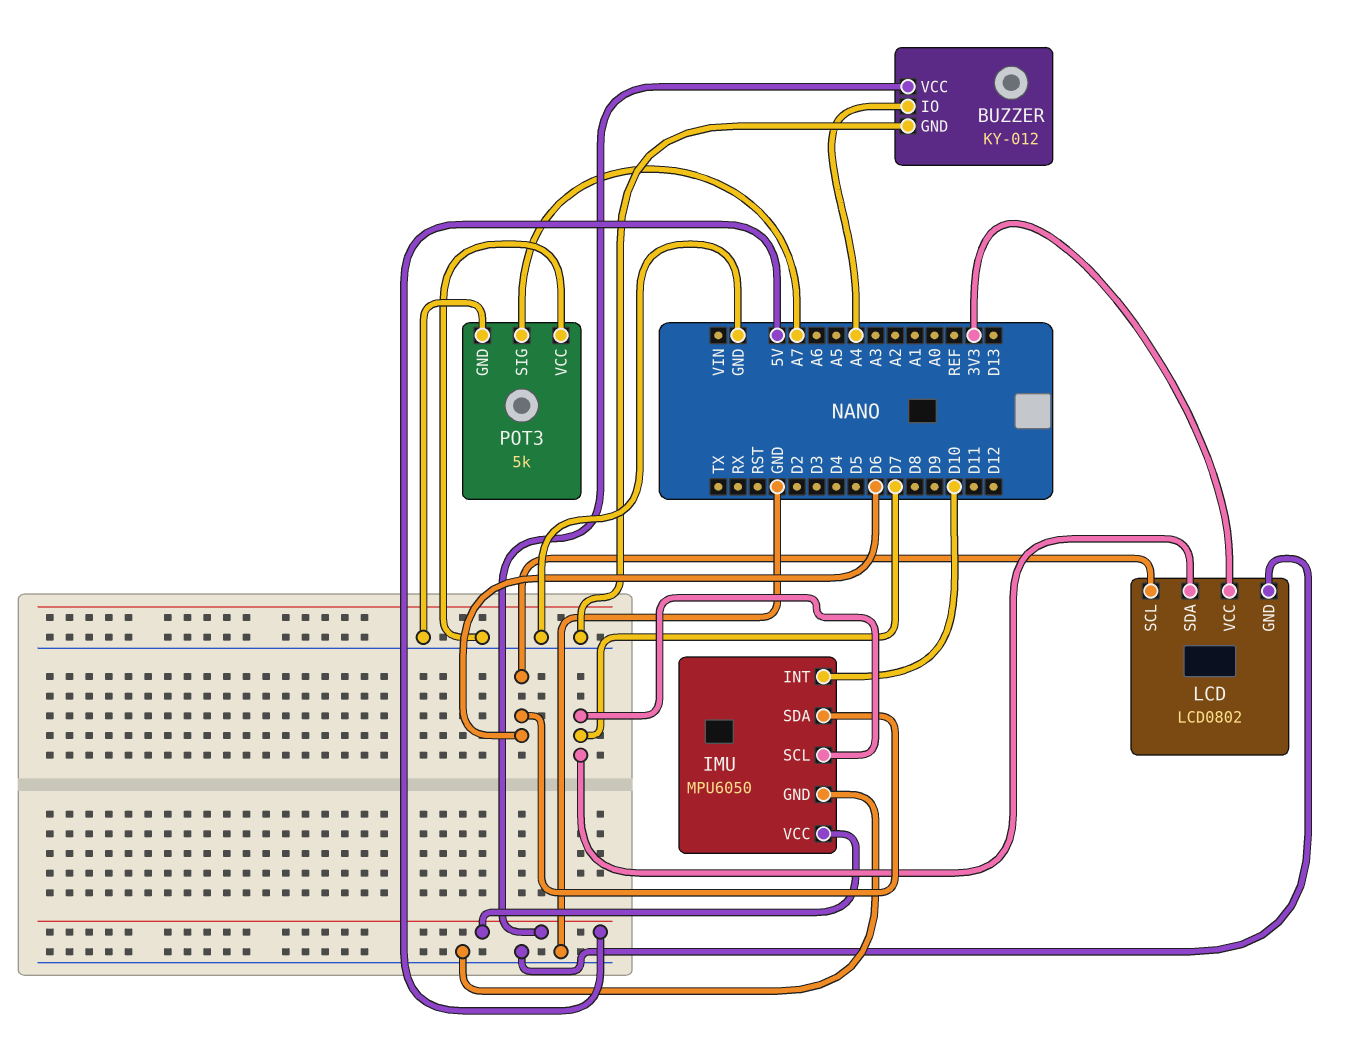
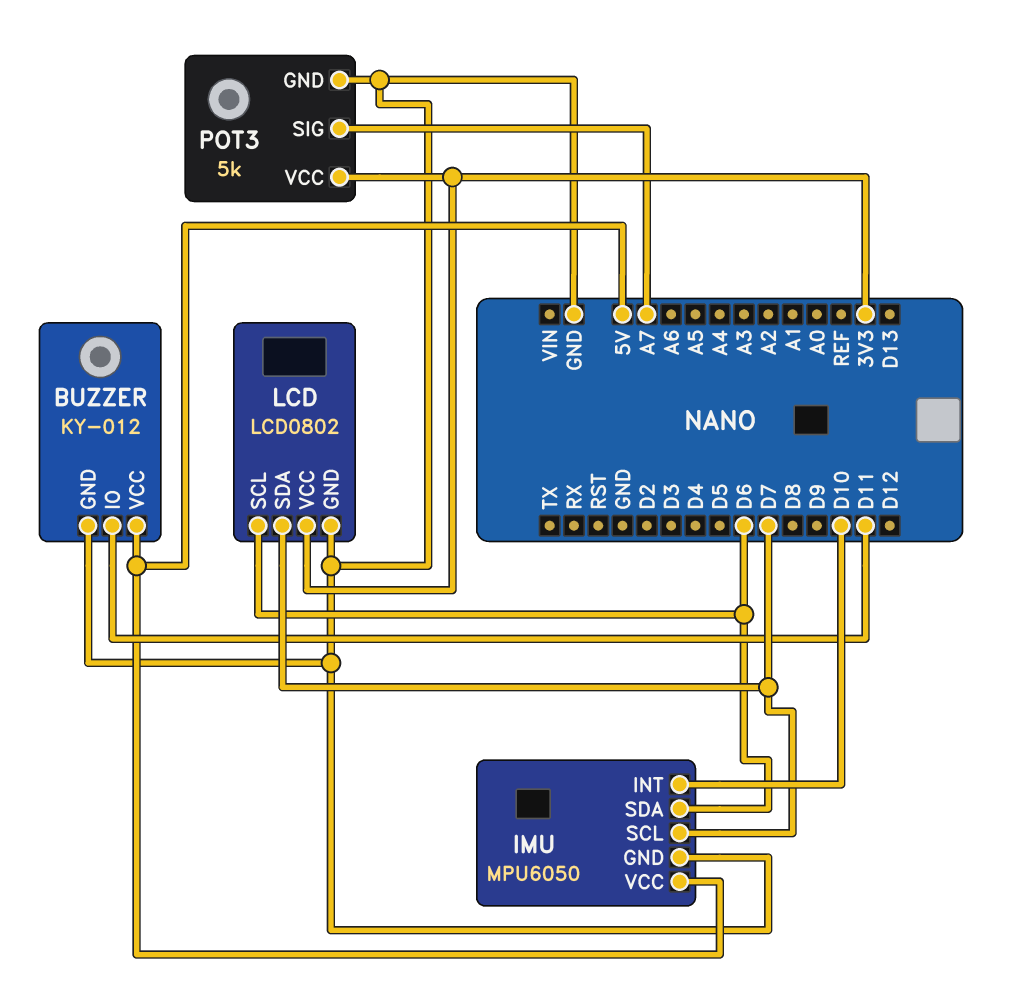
BUZZER pin IO: A4 -> D11
POT3 pin VCC: GND -> 3V3

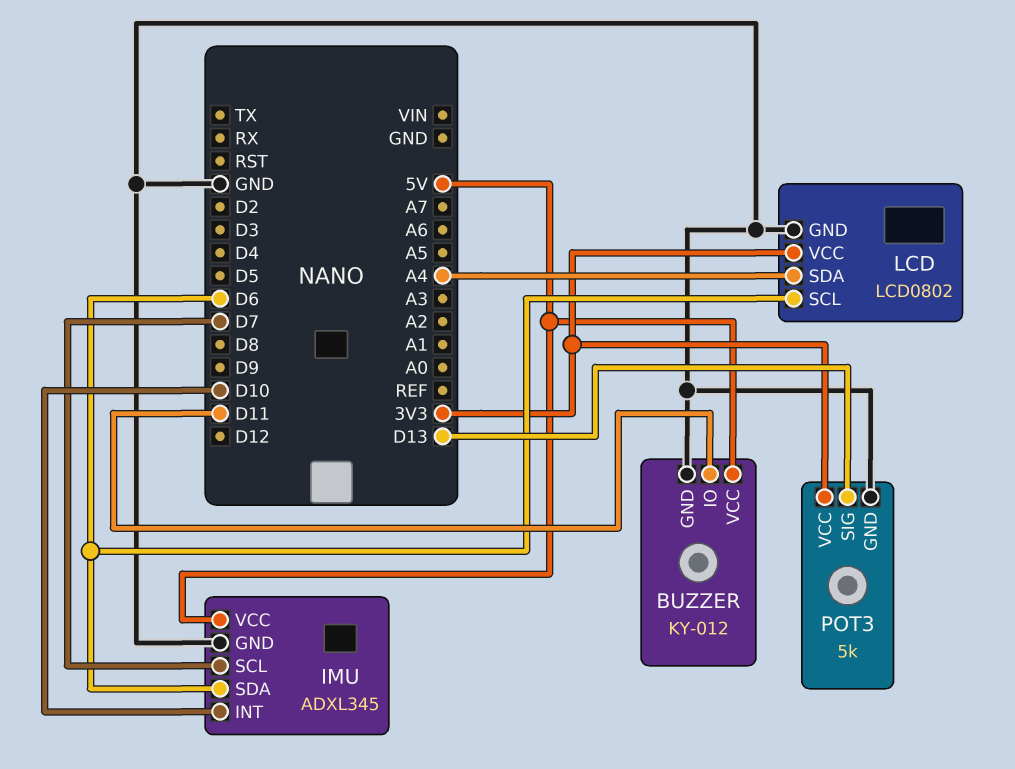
IMU: MPU6050 -> ADXL345
LCD pin SDA: D7 -> A4
POT3 pin SIG: A7 -> D13

